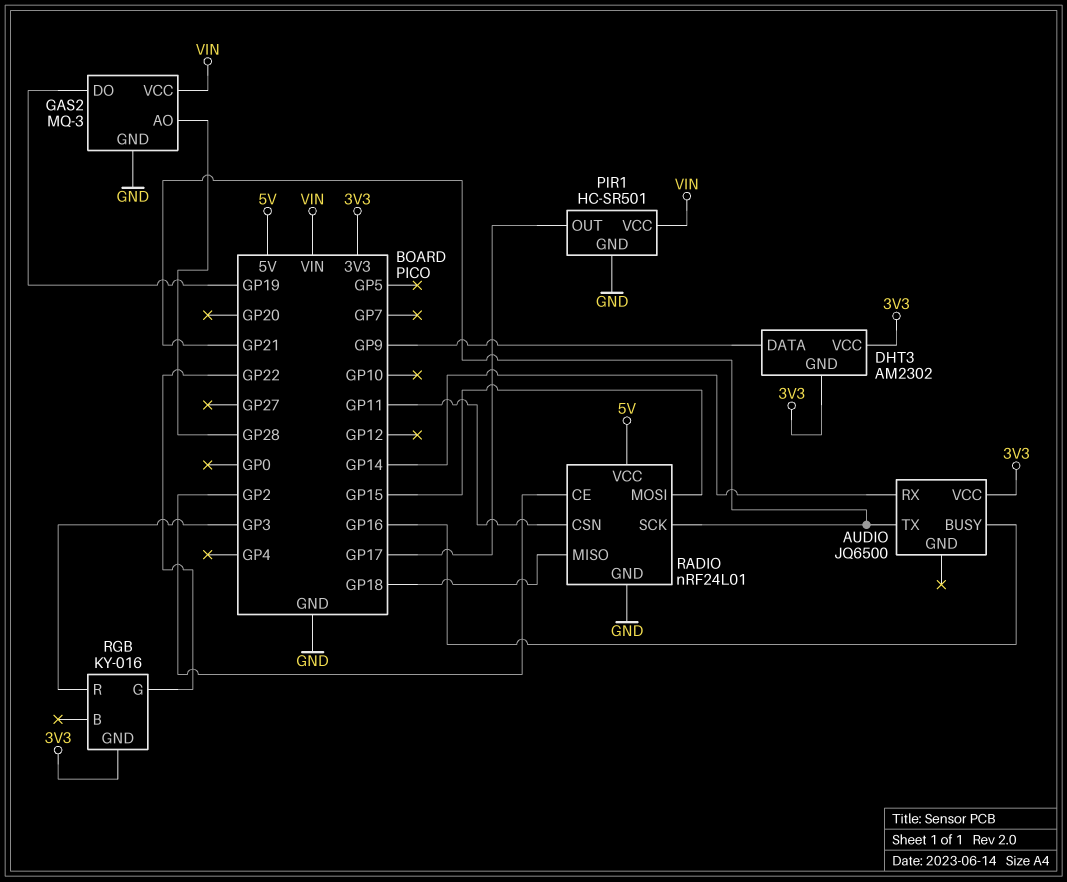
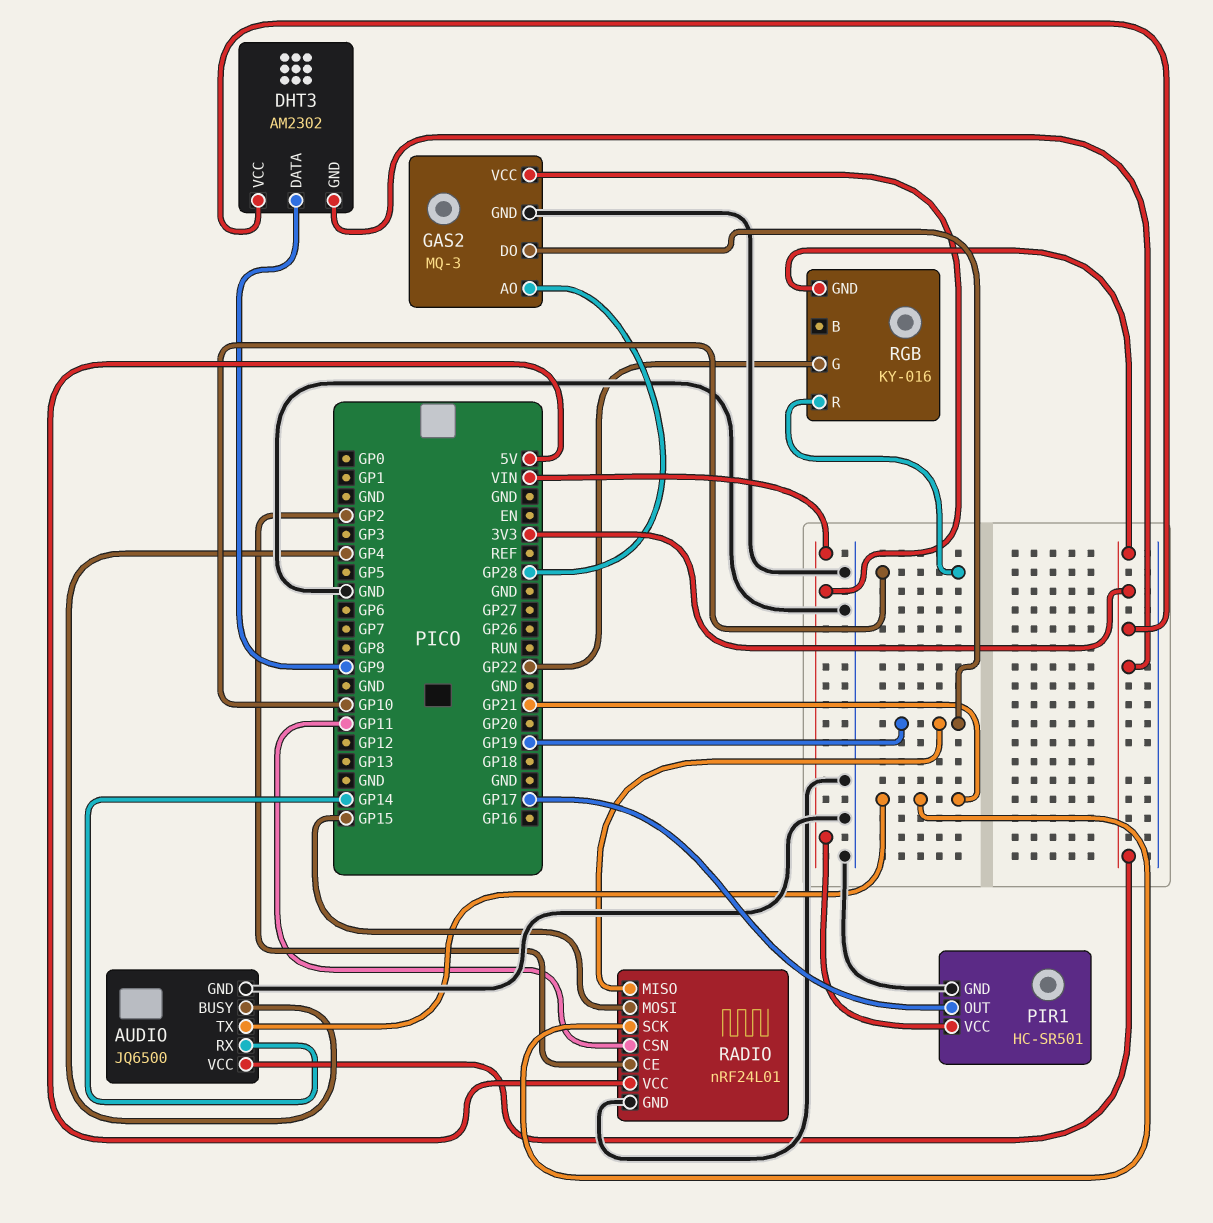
AUDIO pin BUSY: GP16 -> GP4
AUDIO pin GND: none -> GND
RADIO pin MISO: GP18 -> GP19
RGB pin R: GP3 -> GP10

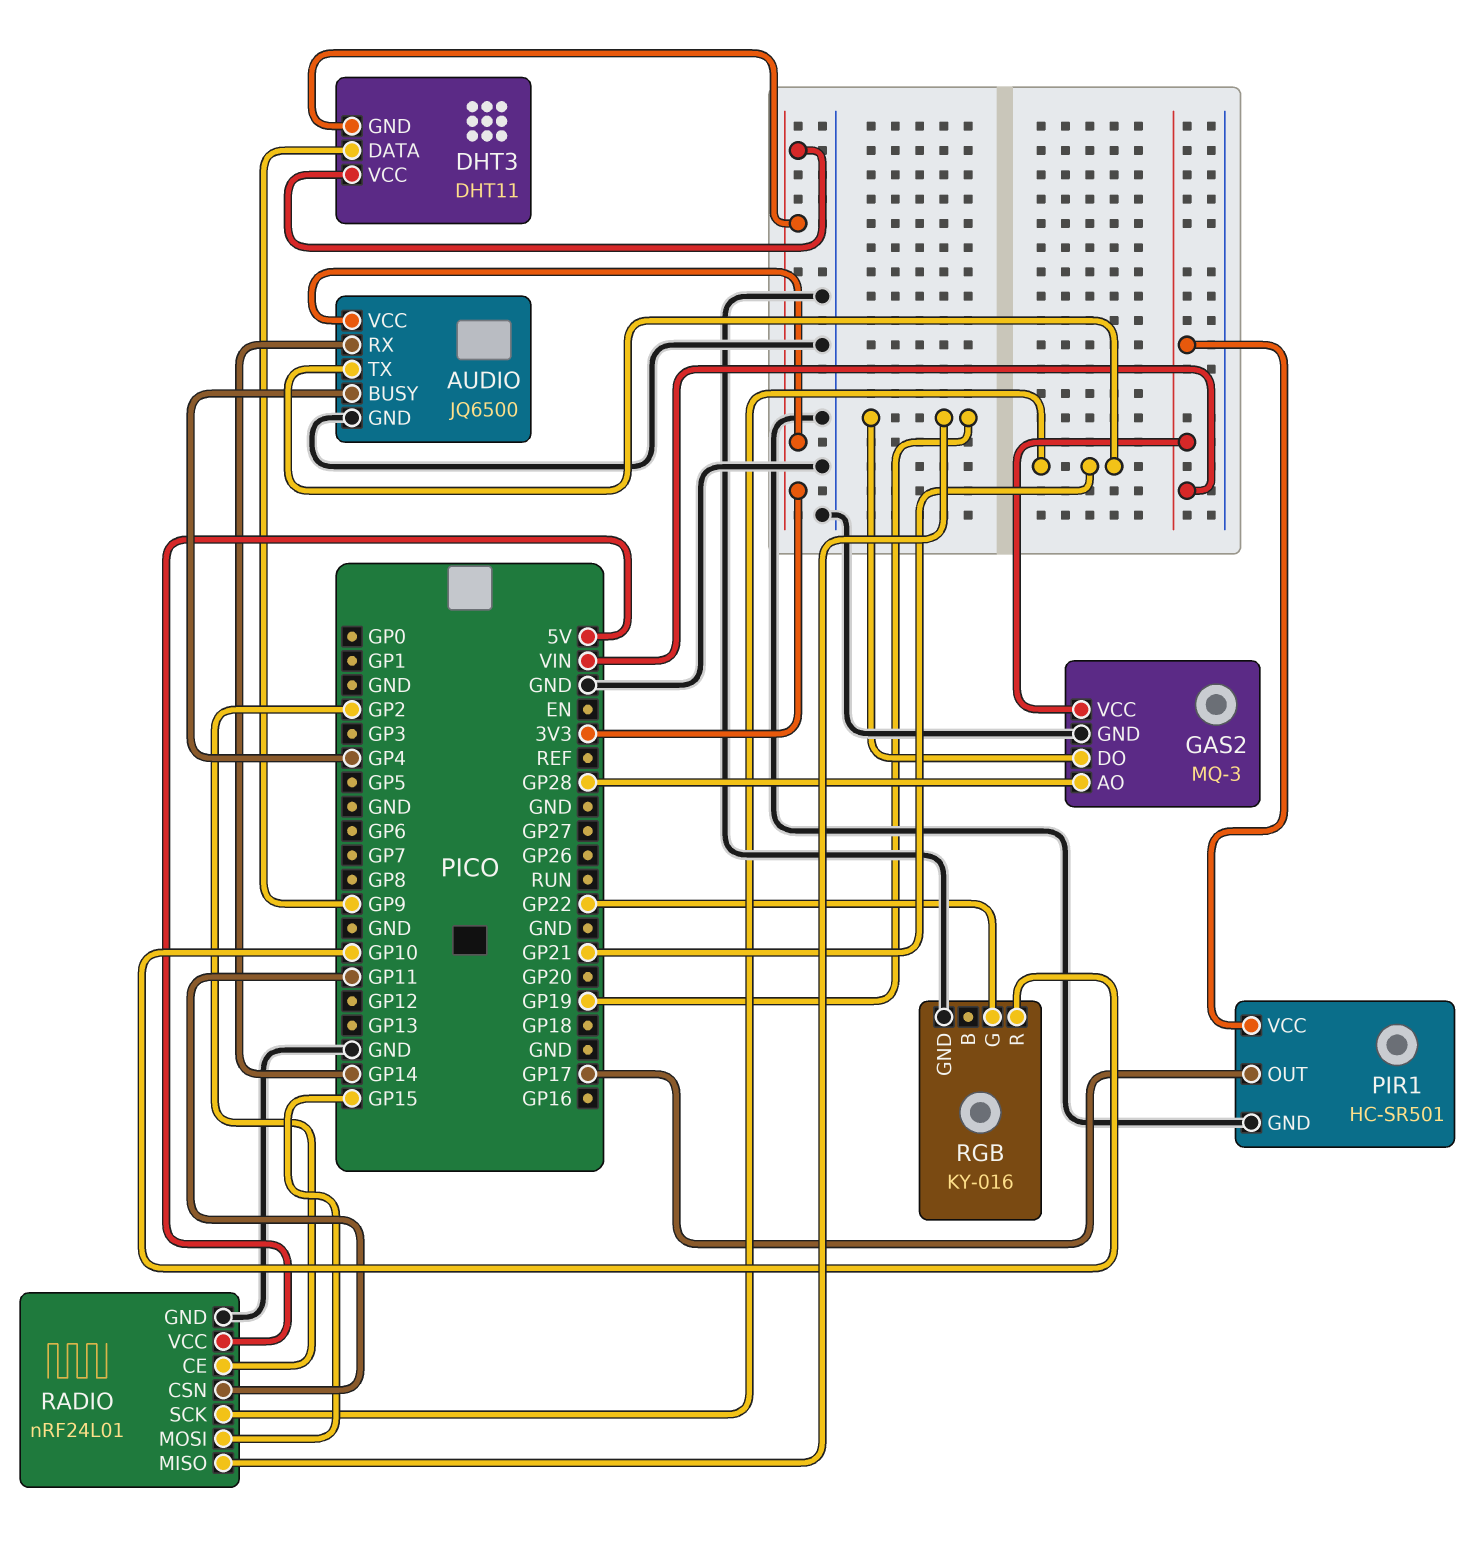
DHT3: AM2302 -> DHT11
RGB pin GND: 3V3 -> GND

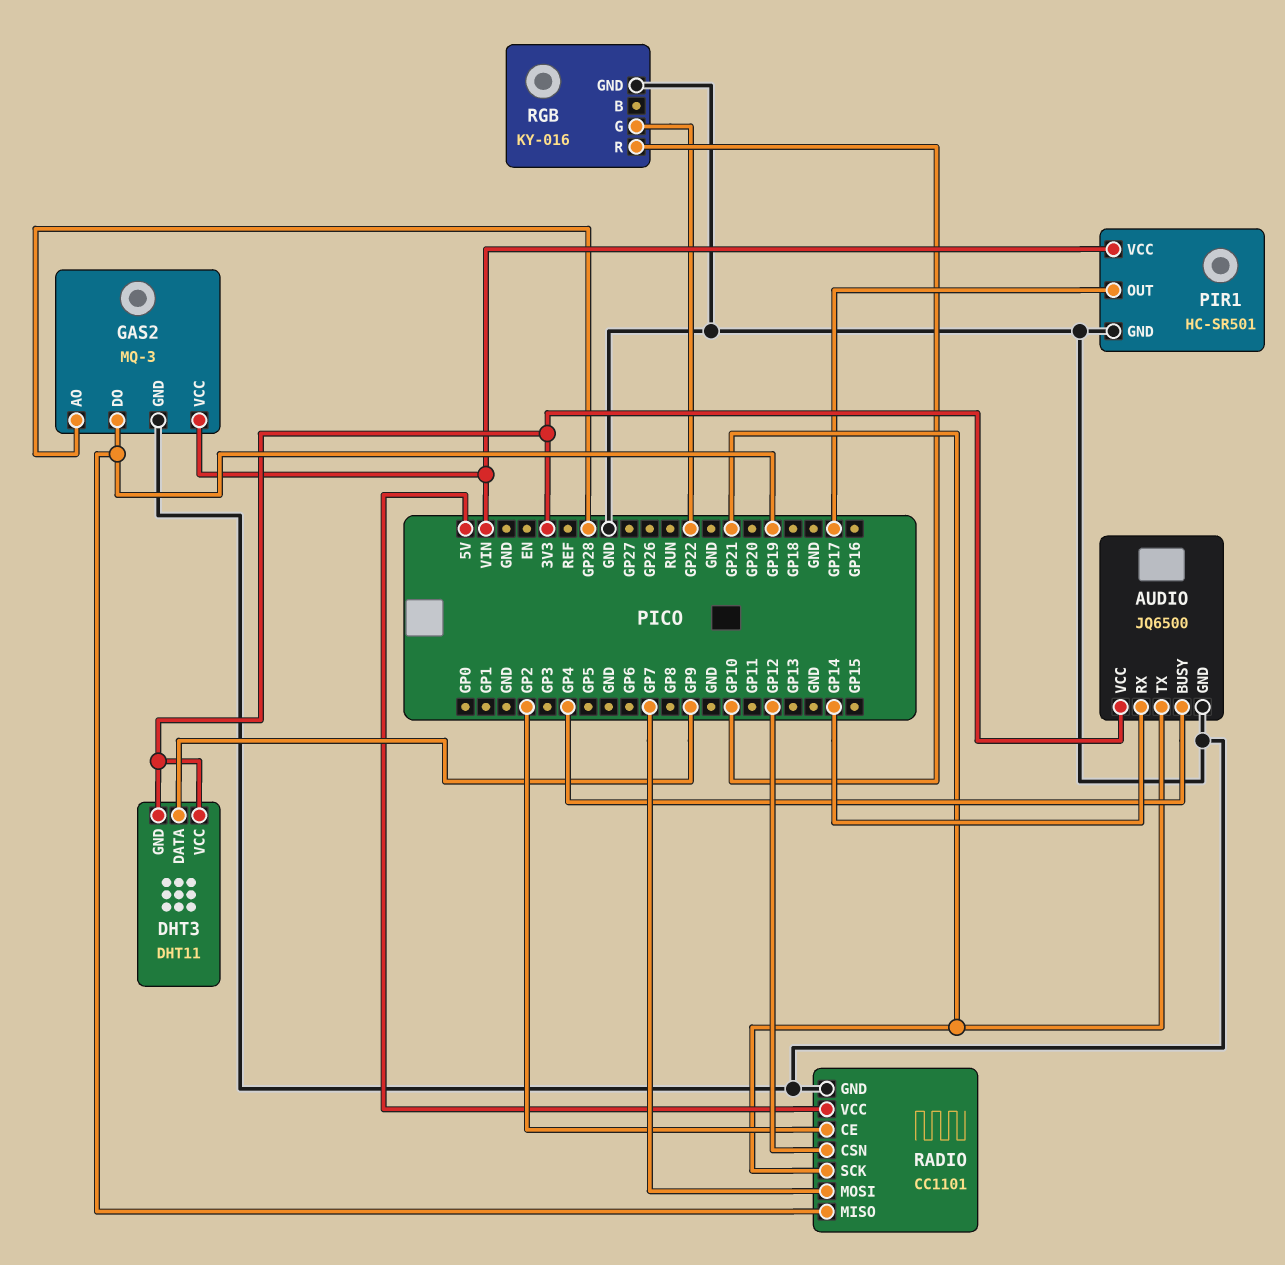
RADIO: nRF24L01 -> CC1101
RADIO pin CSN: GP11 -> GP12
RADIO pin MOSI: GP15 -> GP7

